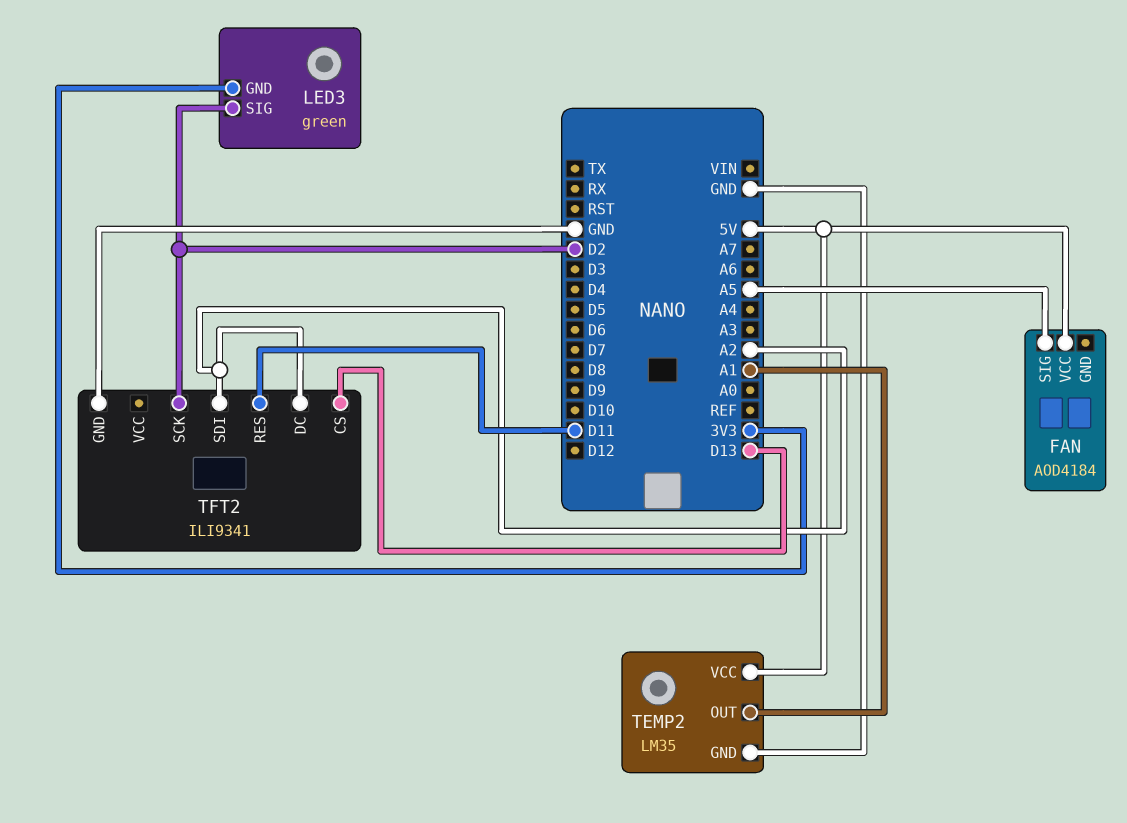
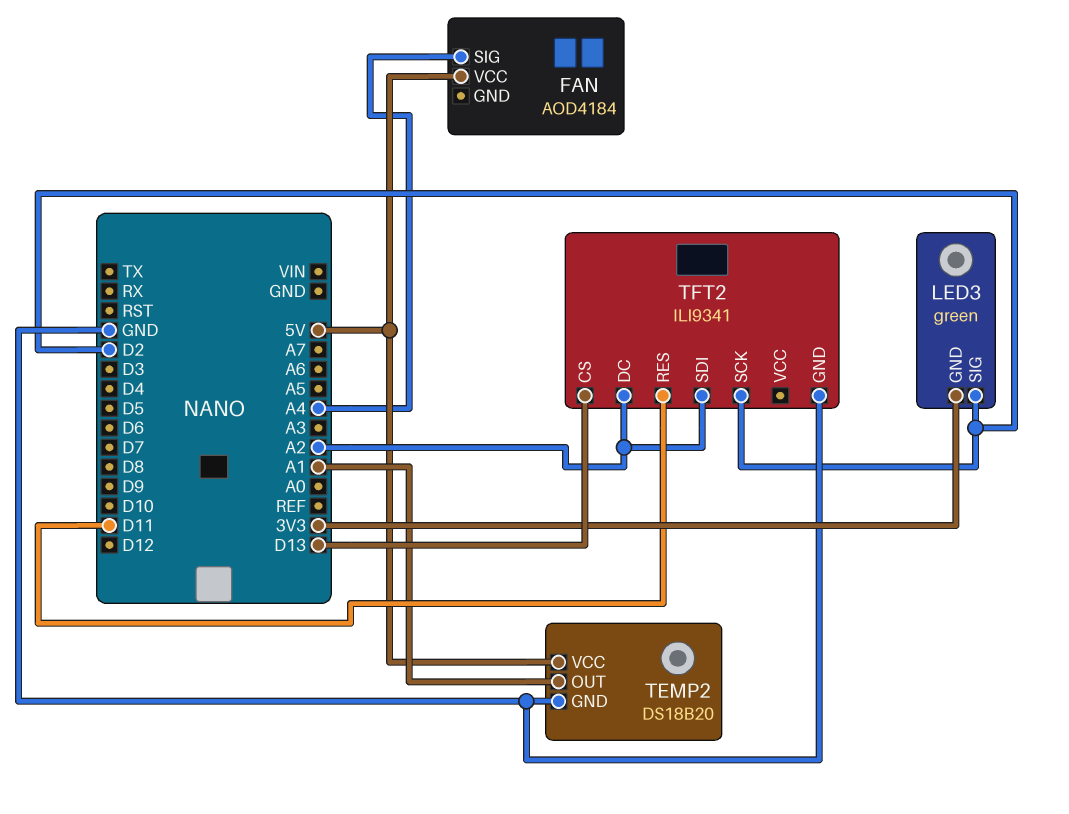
FAN pin SIG: A5 -> A4
TEMP2: LM35 -> DS18B20

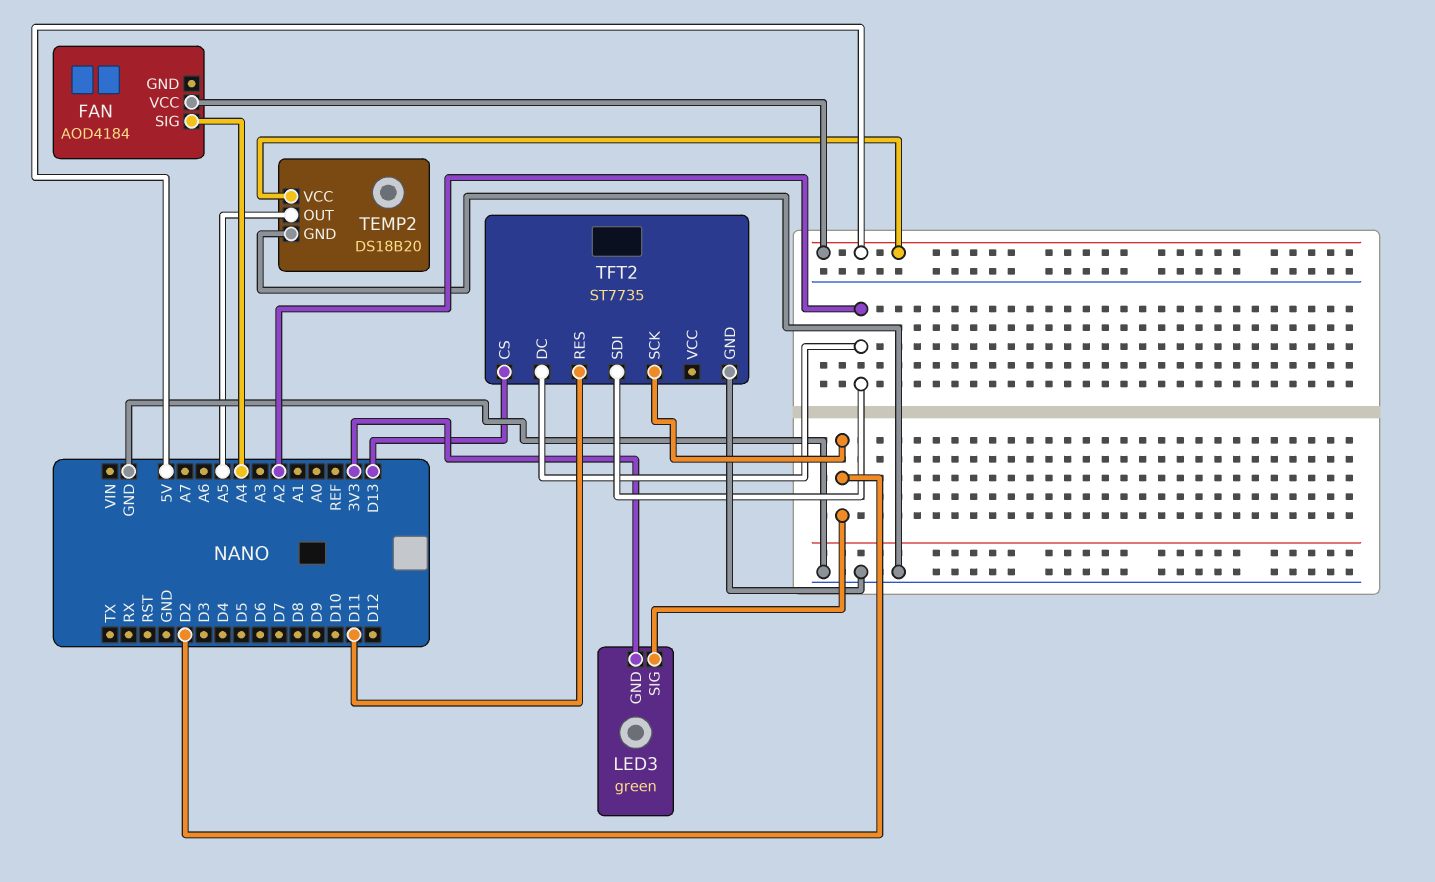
TEMP2 pin OUT: A1 -> A5
TFT2: ILI9341 -> ST7735

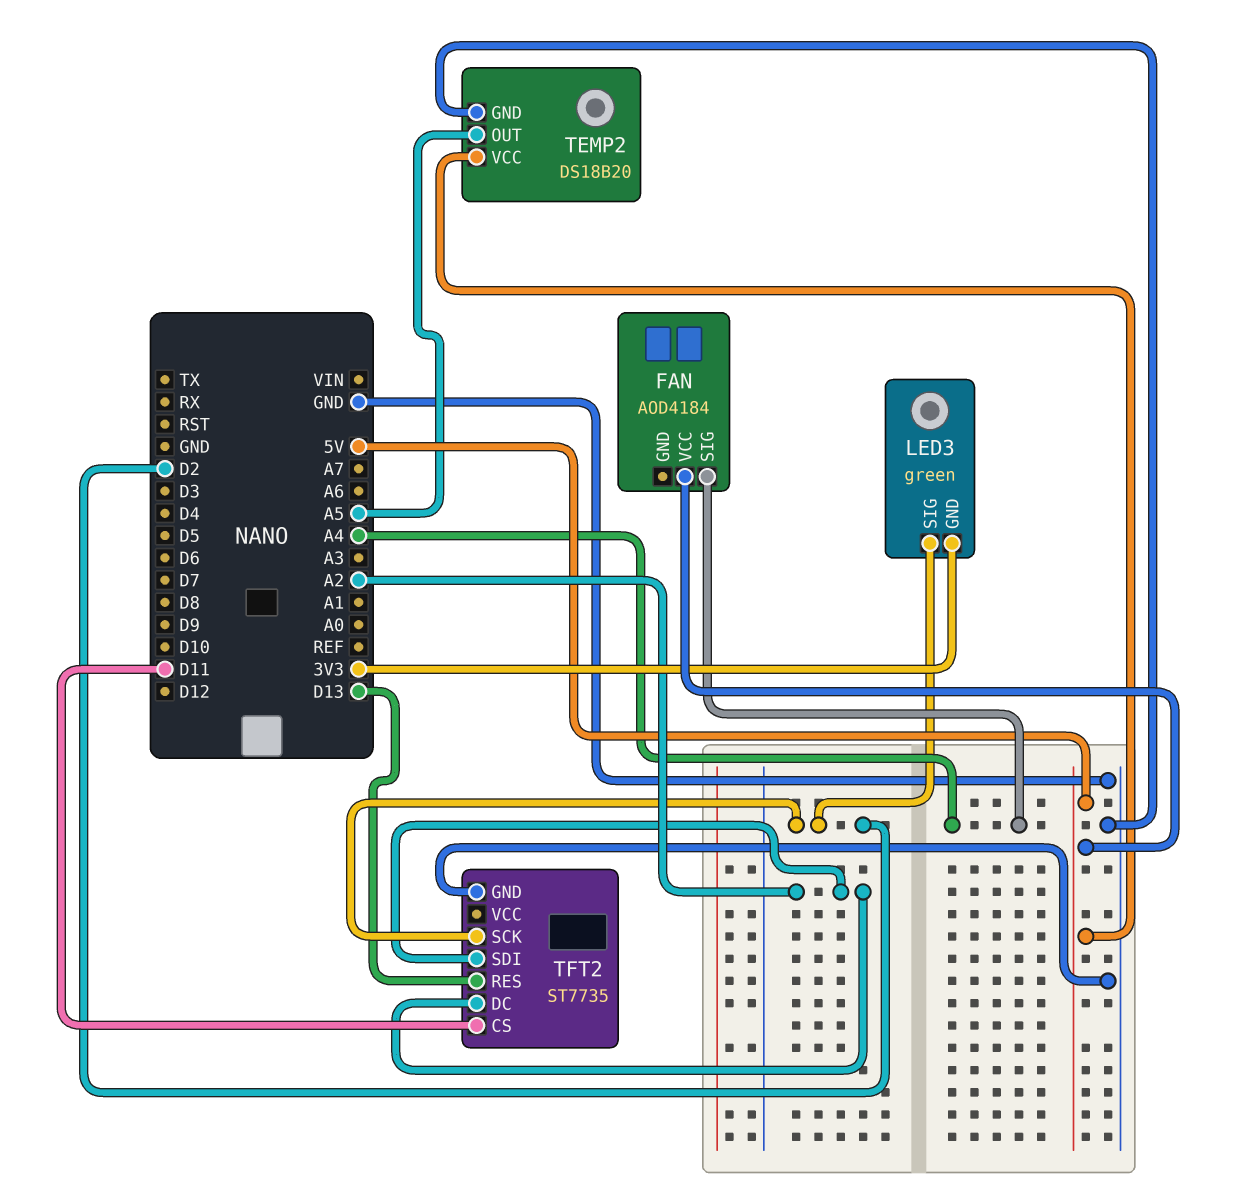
TFT2 pin CS: D13 -> D11
TFT2 pin RES: D11 -> D13

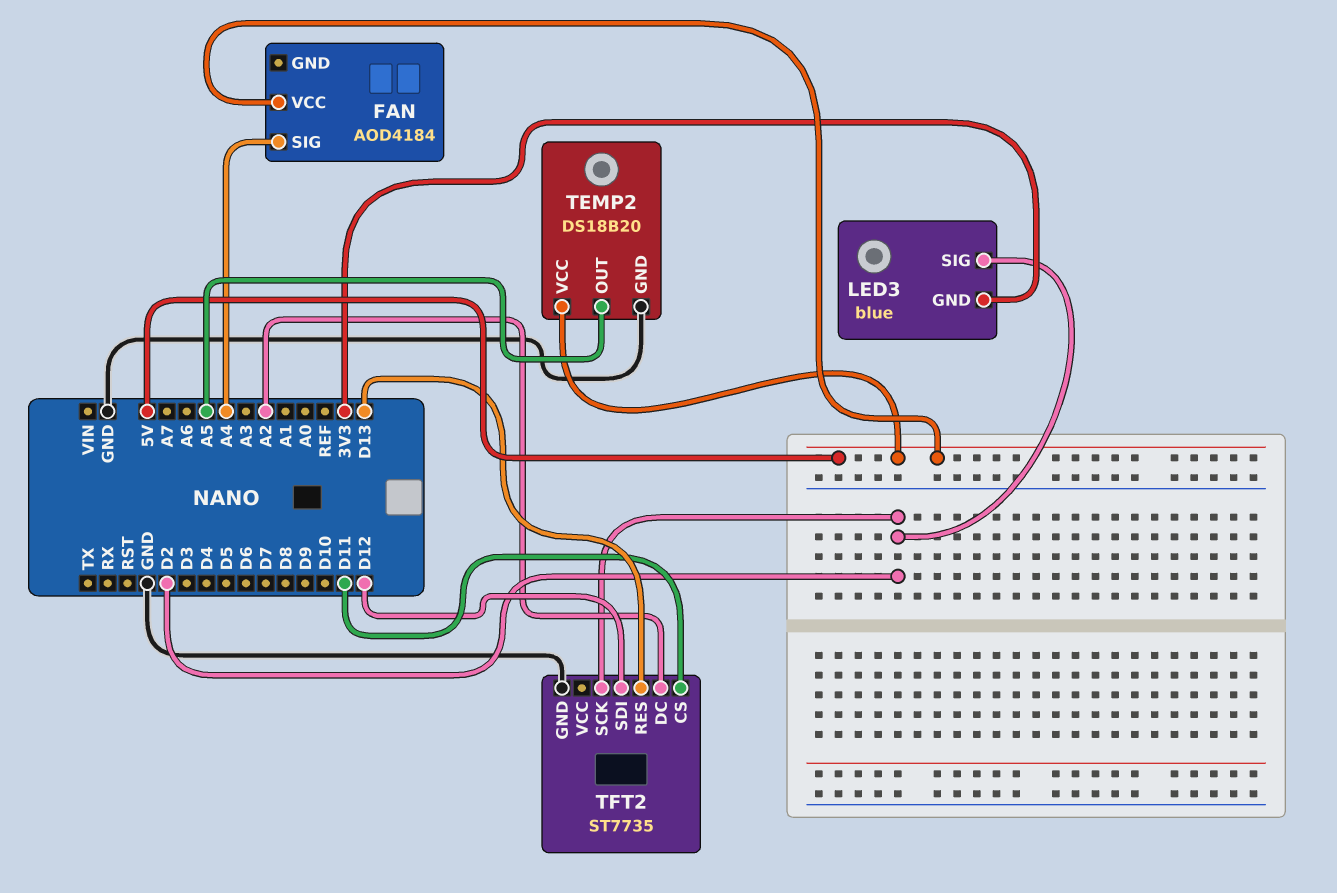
LED3: green -> blue
TFT2 pin SDI: A2 -> D12

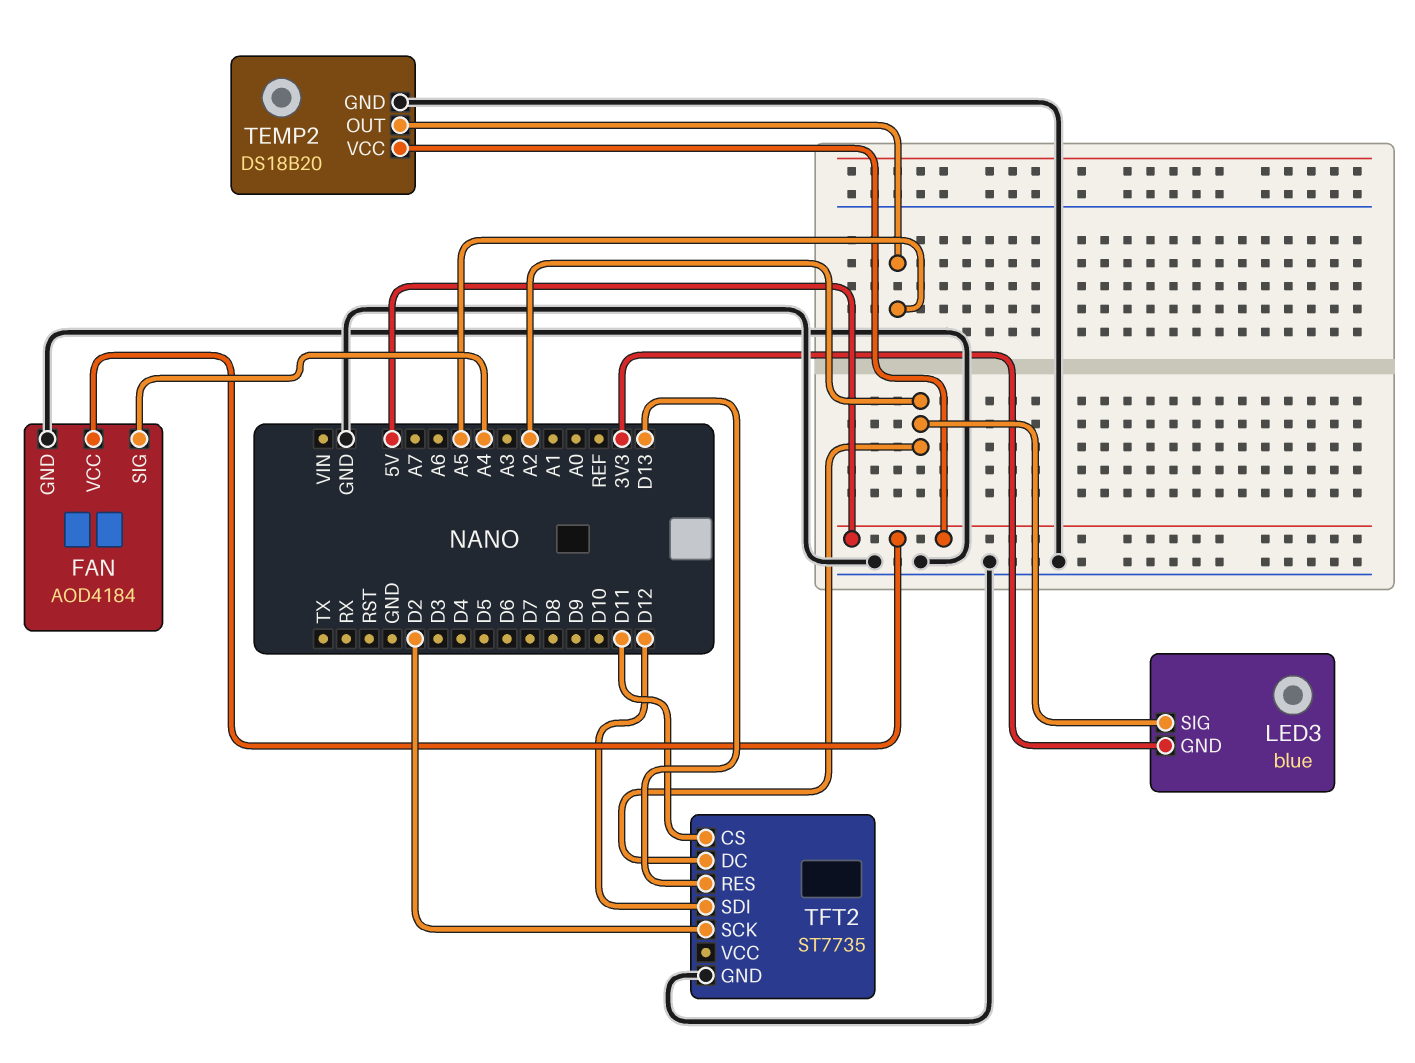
FAN pin GND: none -> GND
LED3 pin SIG: D2 -> A2

